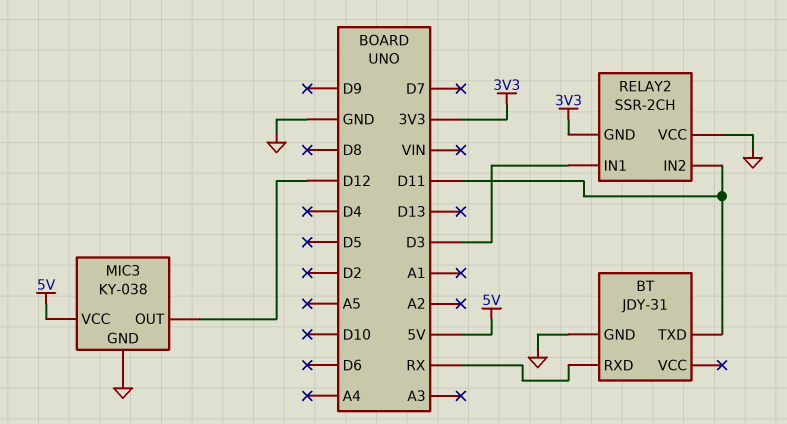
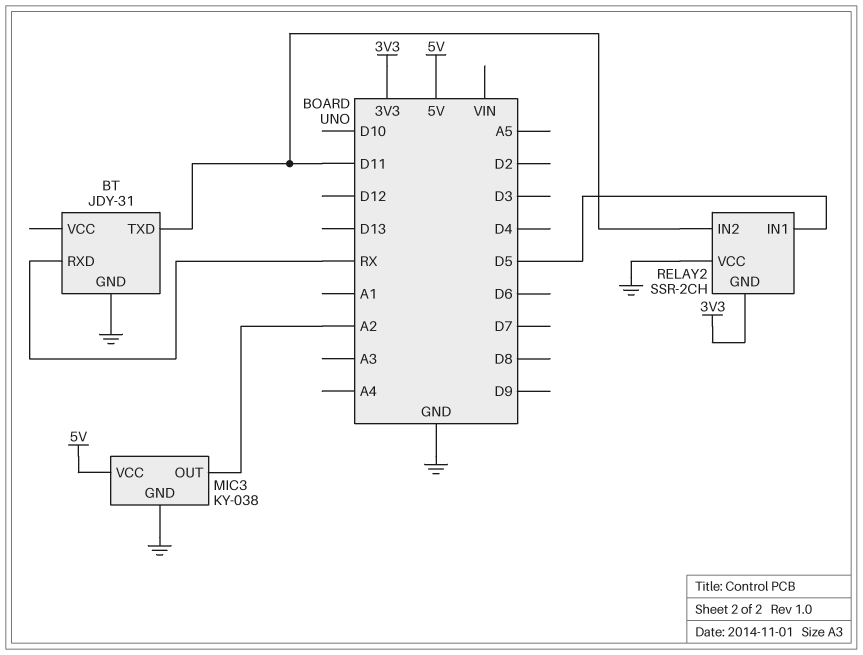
MIC3 pin OUT: D12 -> A2
RELAY2 pin IN1: D3 -> D5

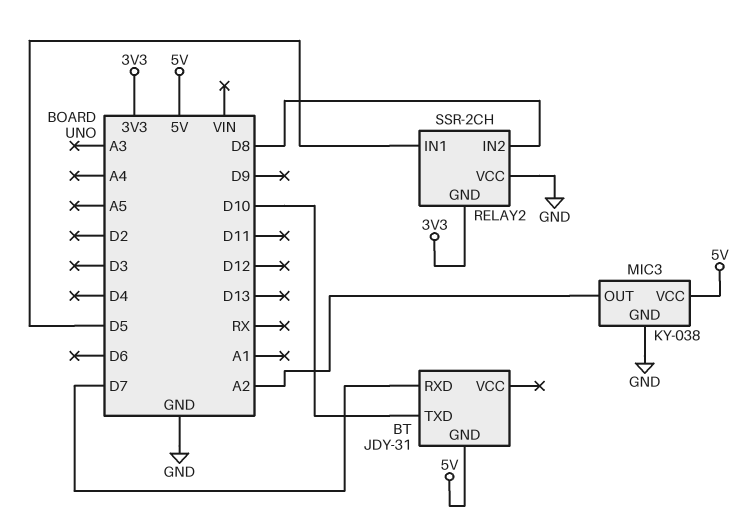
BT pin GND: GND -> 5V
BT pin RXD: RX -> D7
BT pin TXD: D11 -> D10
RELAY2 pin IN2: D11 -> D8

